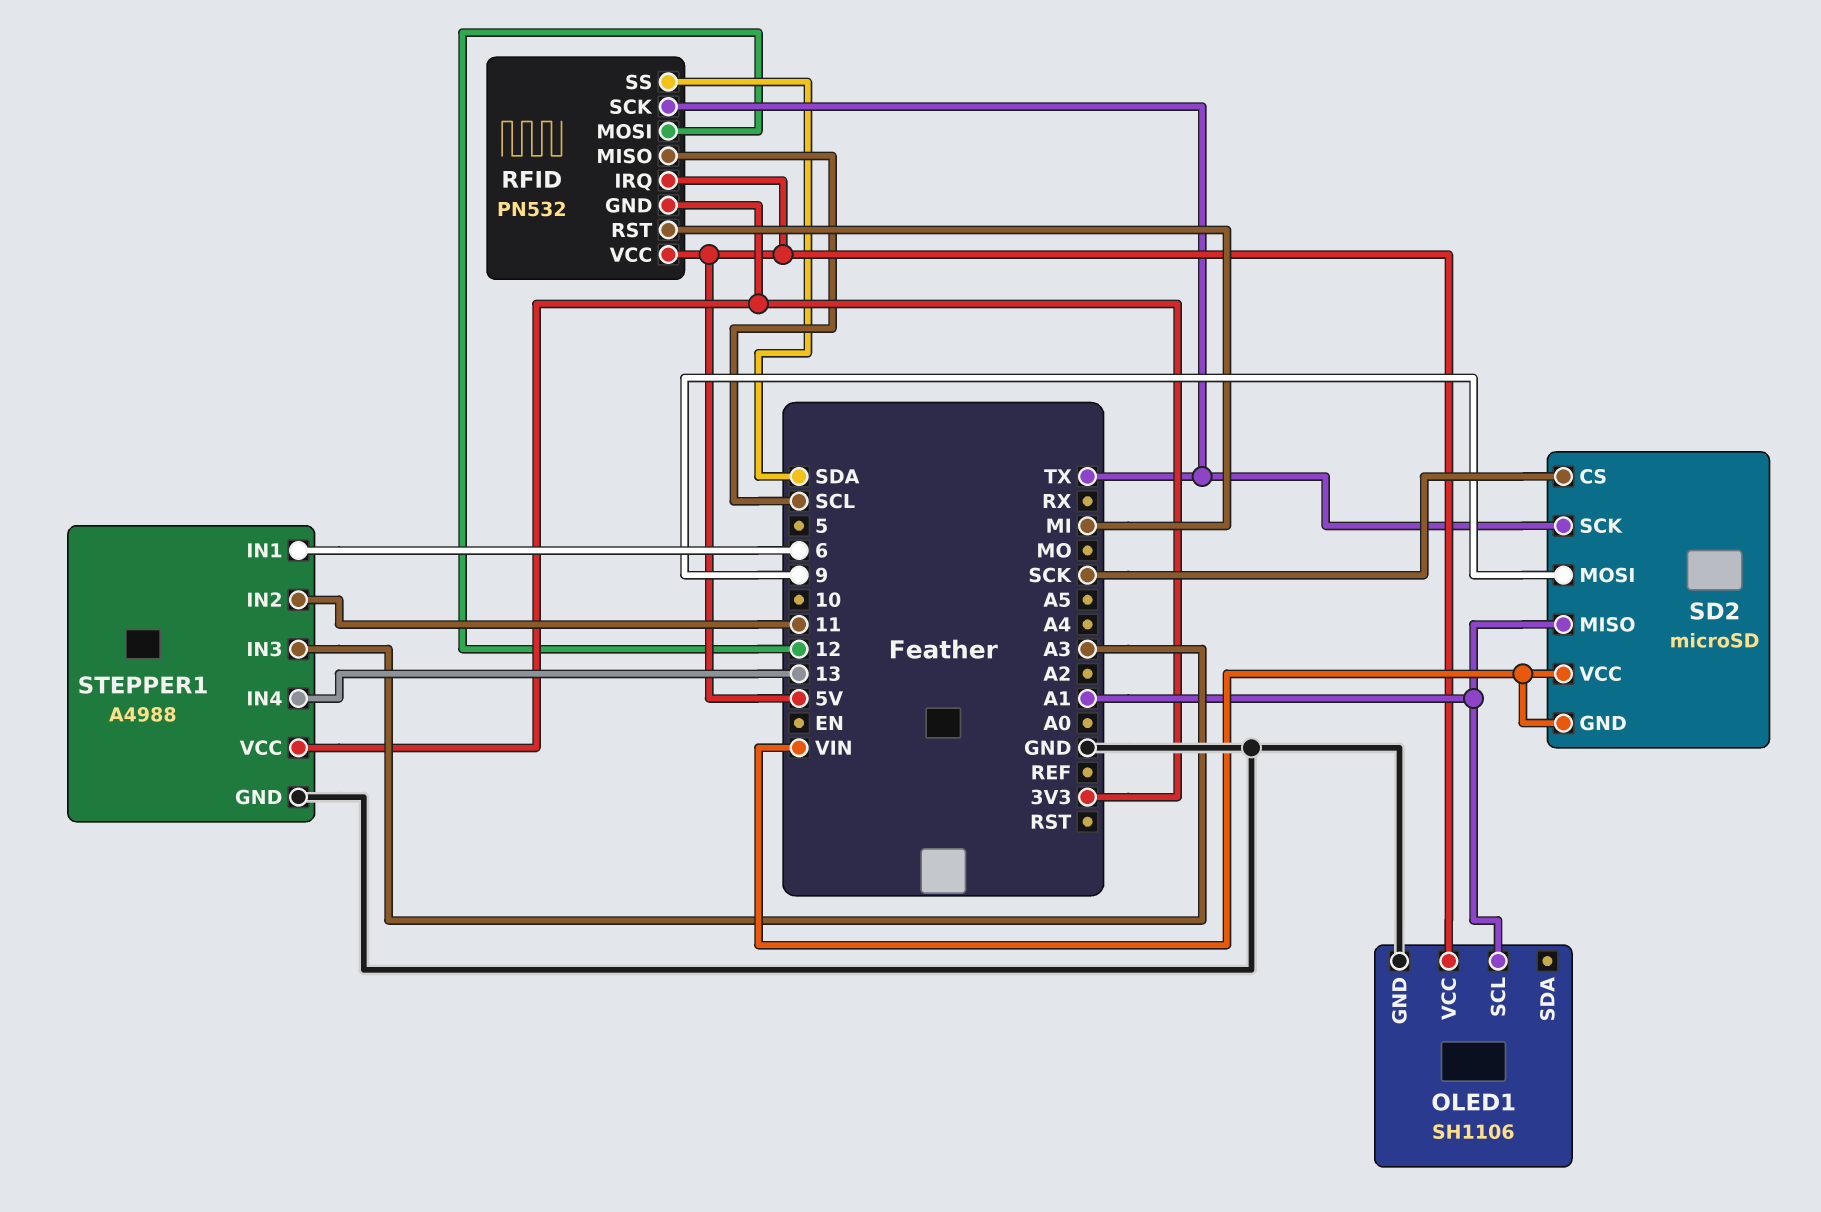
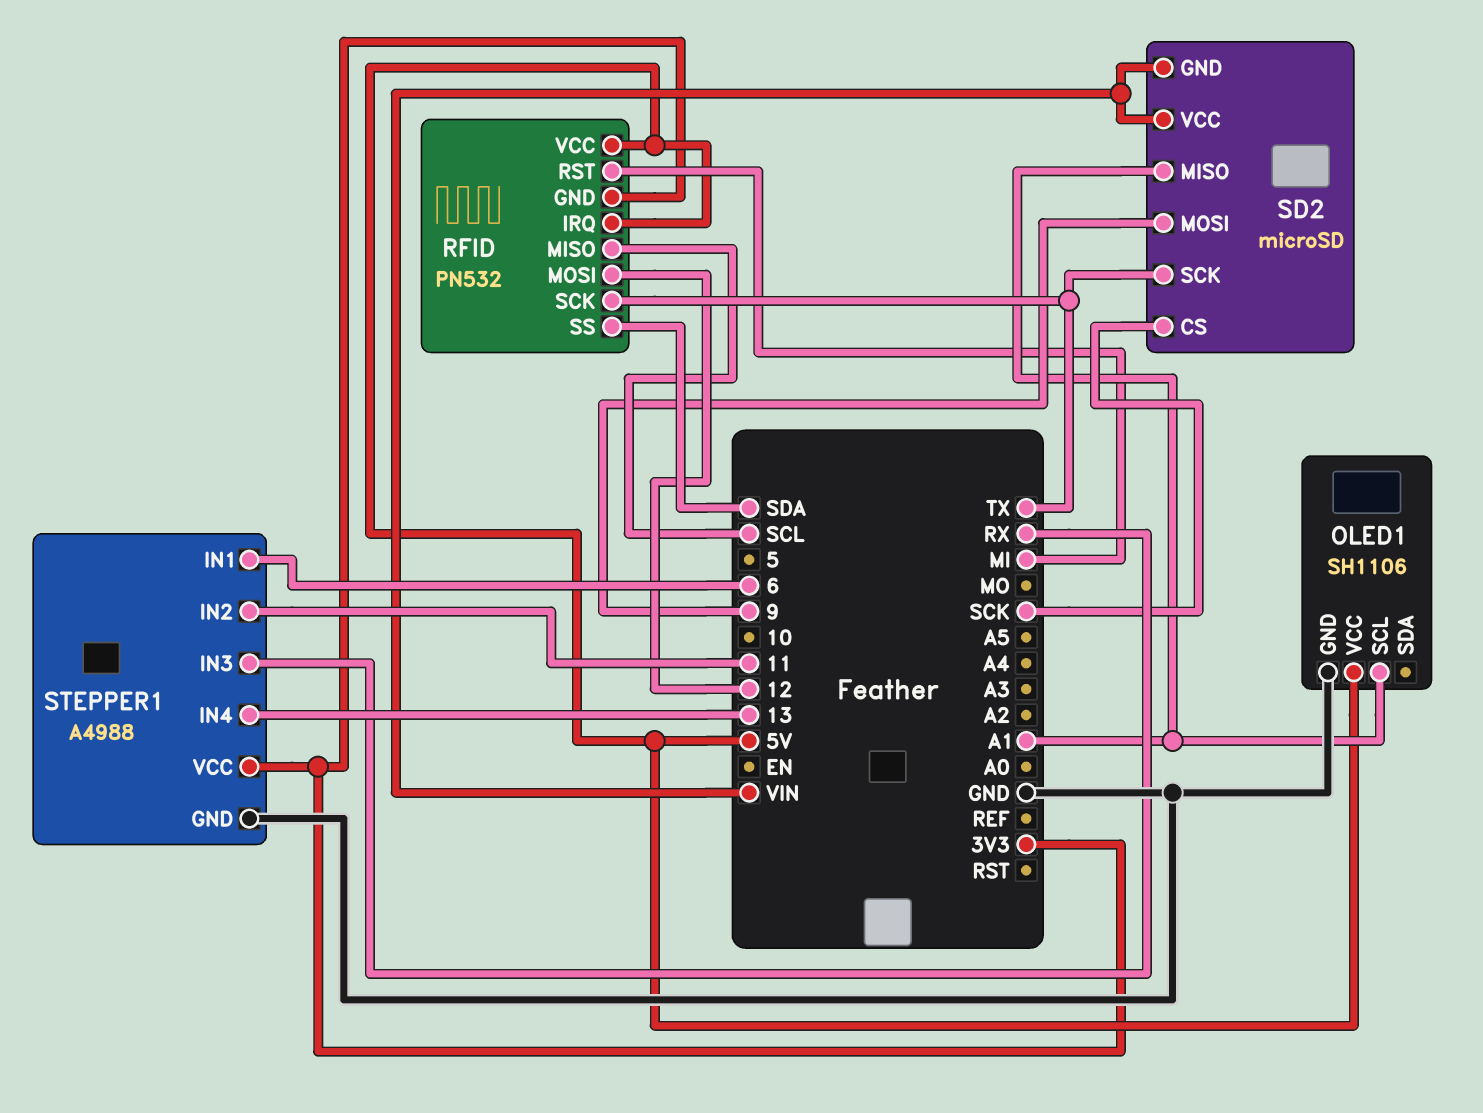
STEPPER1 pin IN3: A3 -> RX

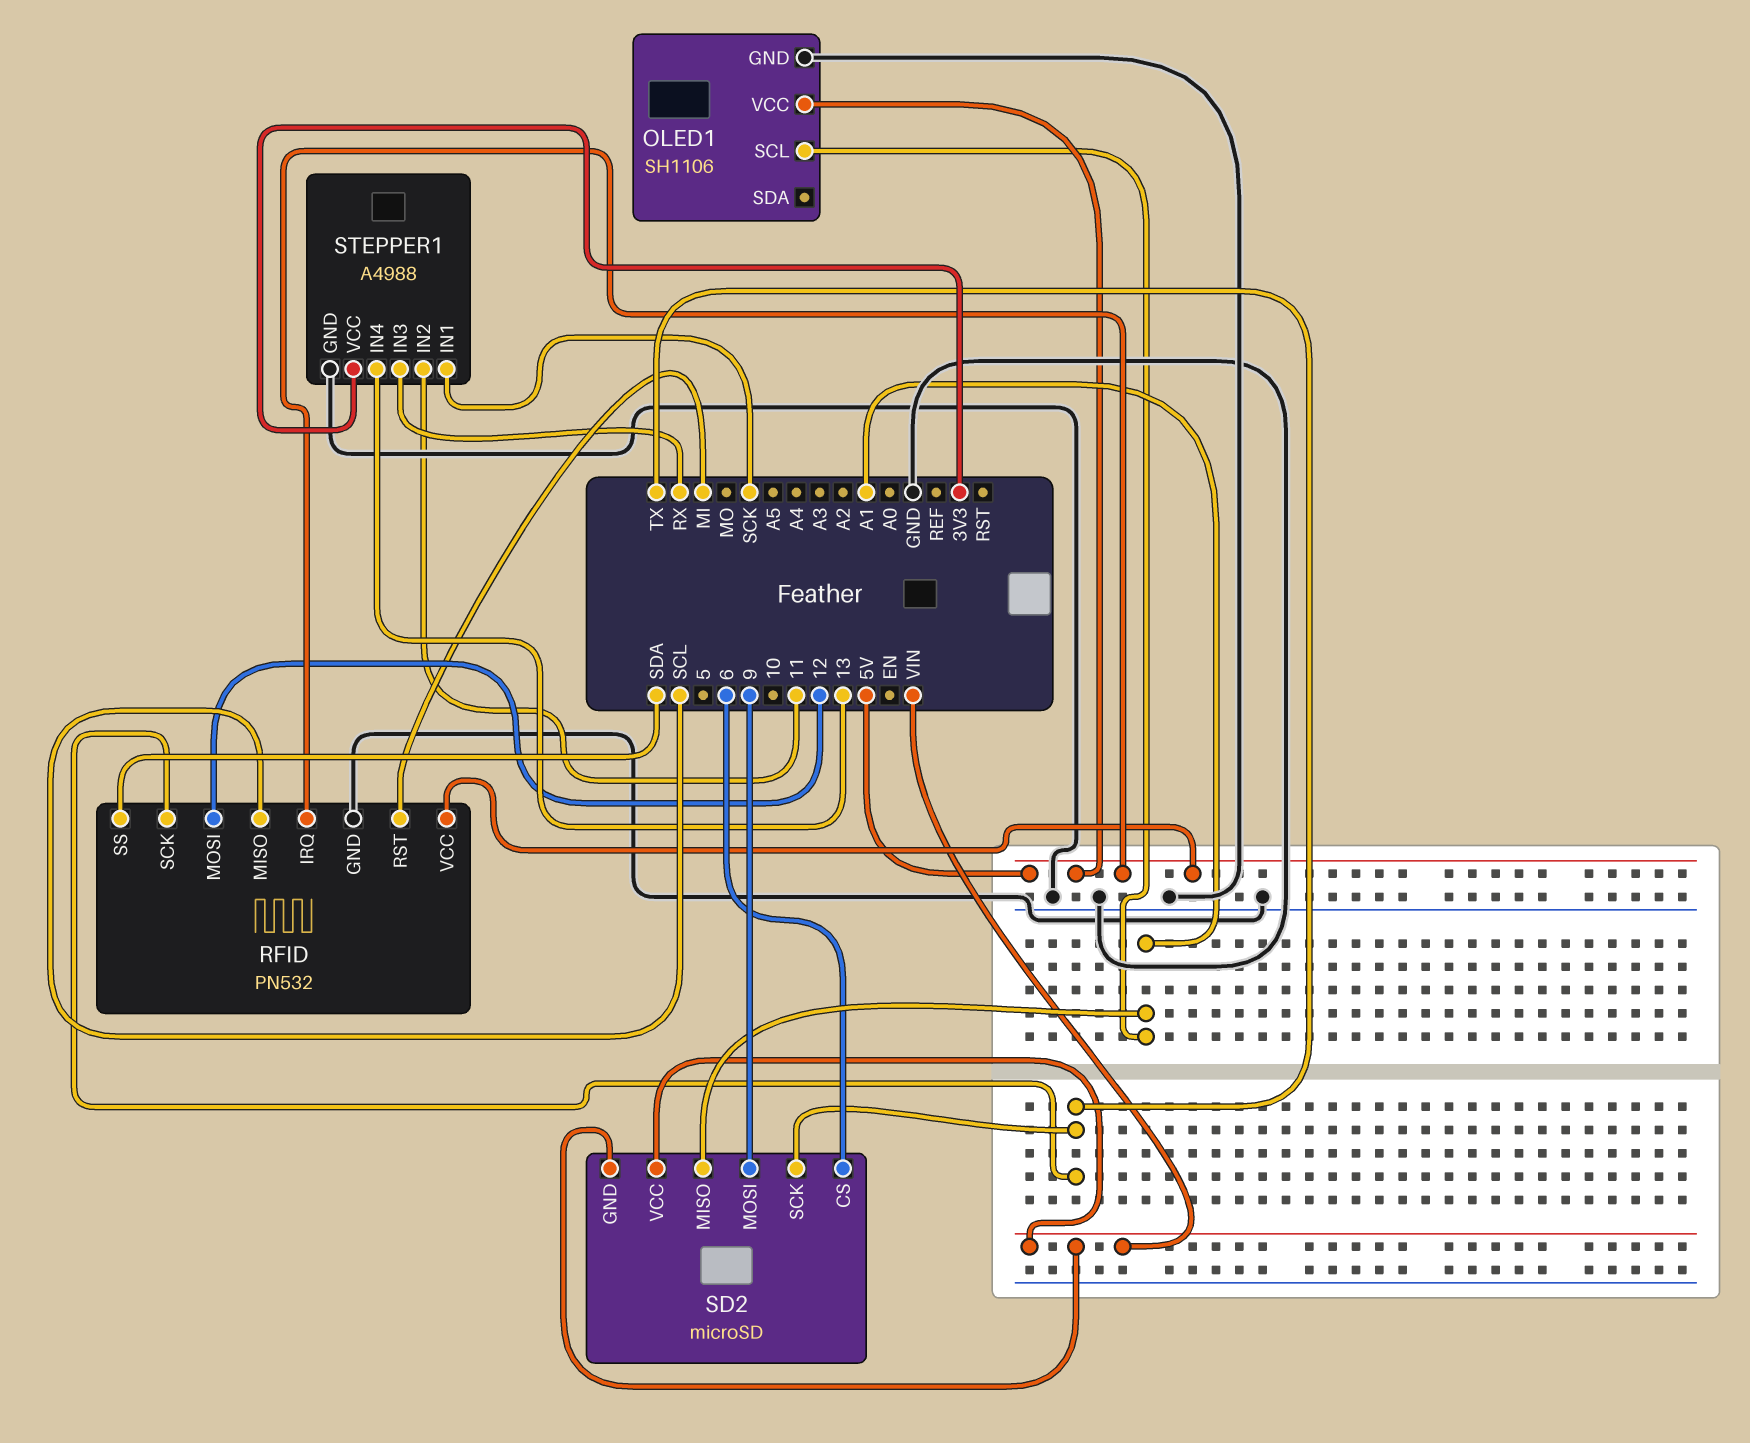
RFID pin GND: 3V3 -> GND
SD2 pin CS: SCK -> 6
STEPPER1 pin IN1: 6 -> SCK

